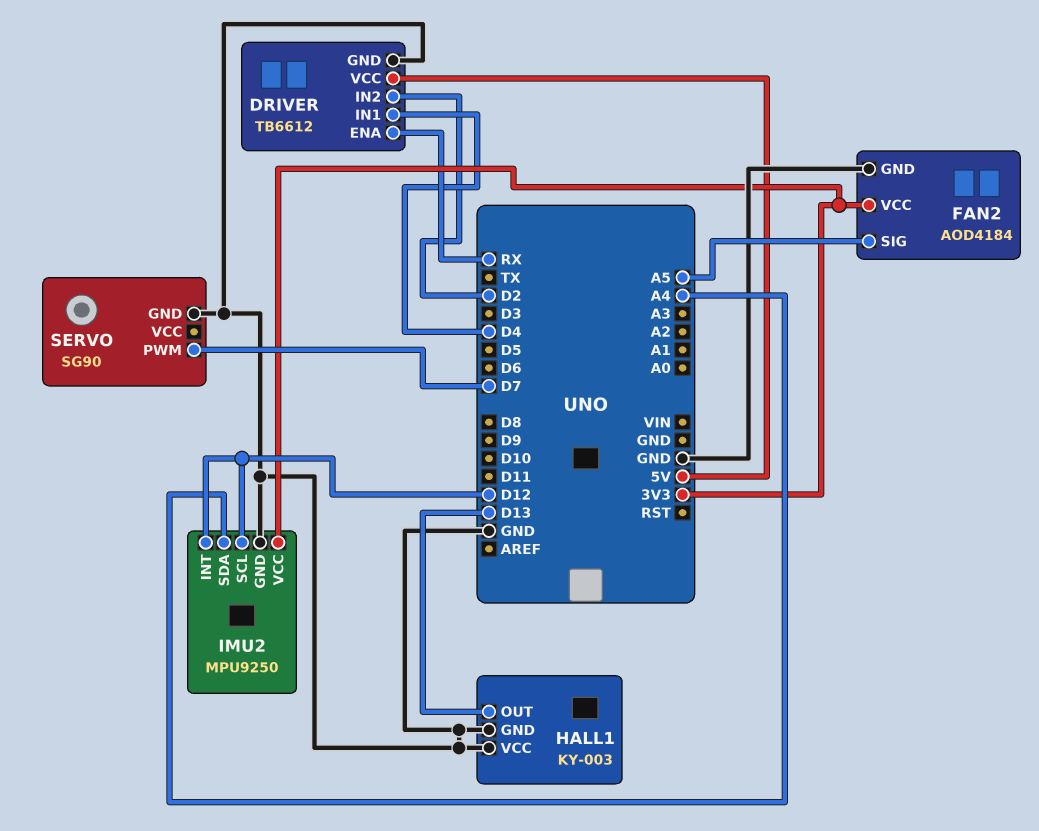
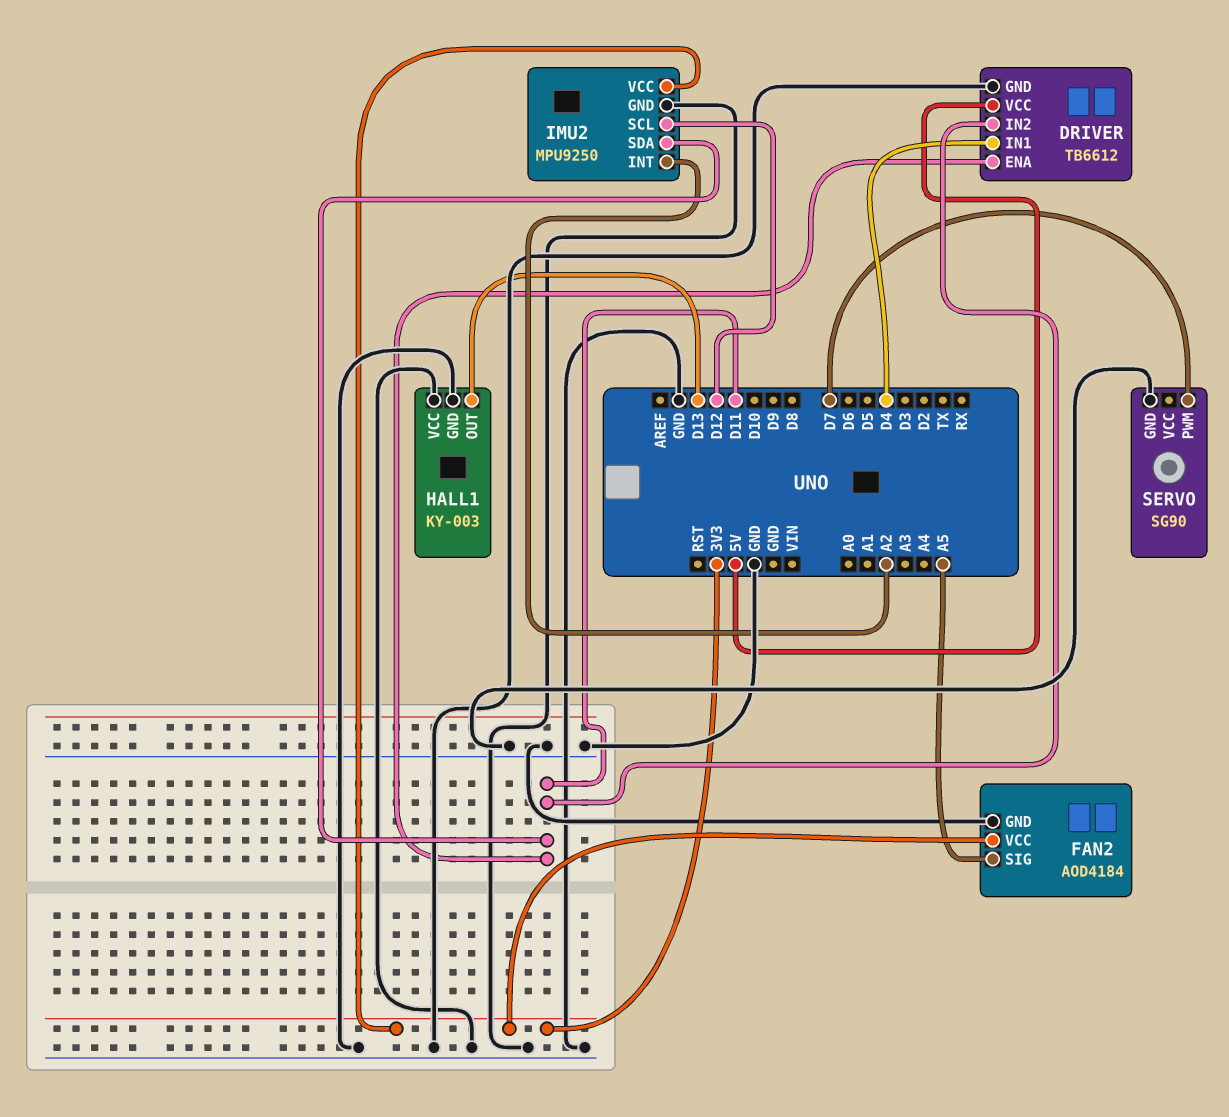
DRIVER pin ENA: RX -> D11
DRIVER pin IN2: D2 -> D11
IMU2 pin INT: D12 -> A2
IMU2 pin SDA: A4 -> D11

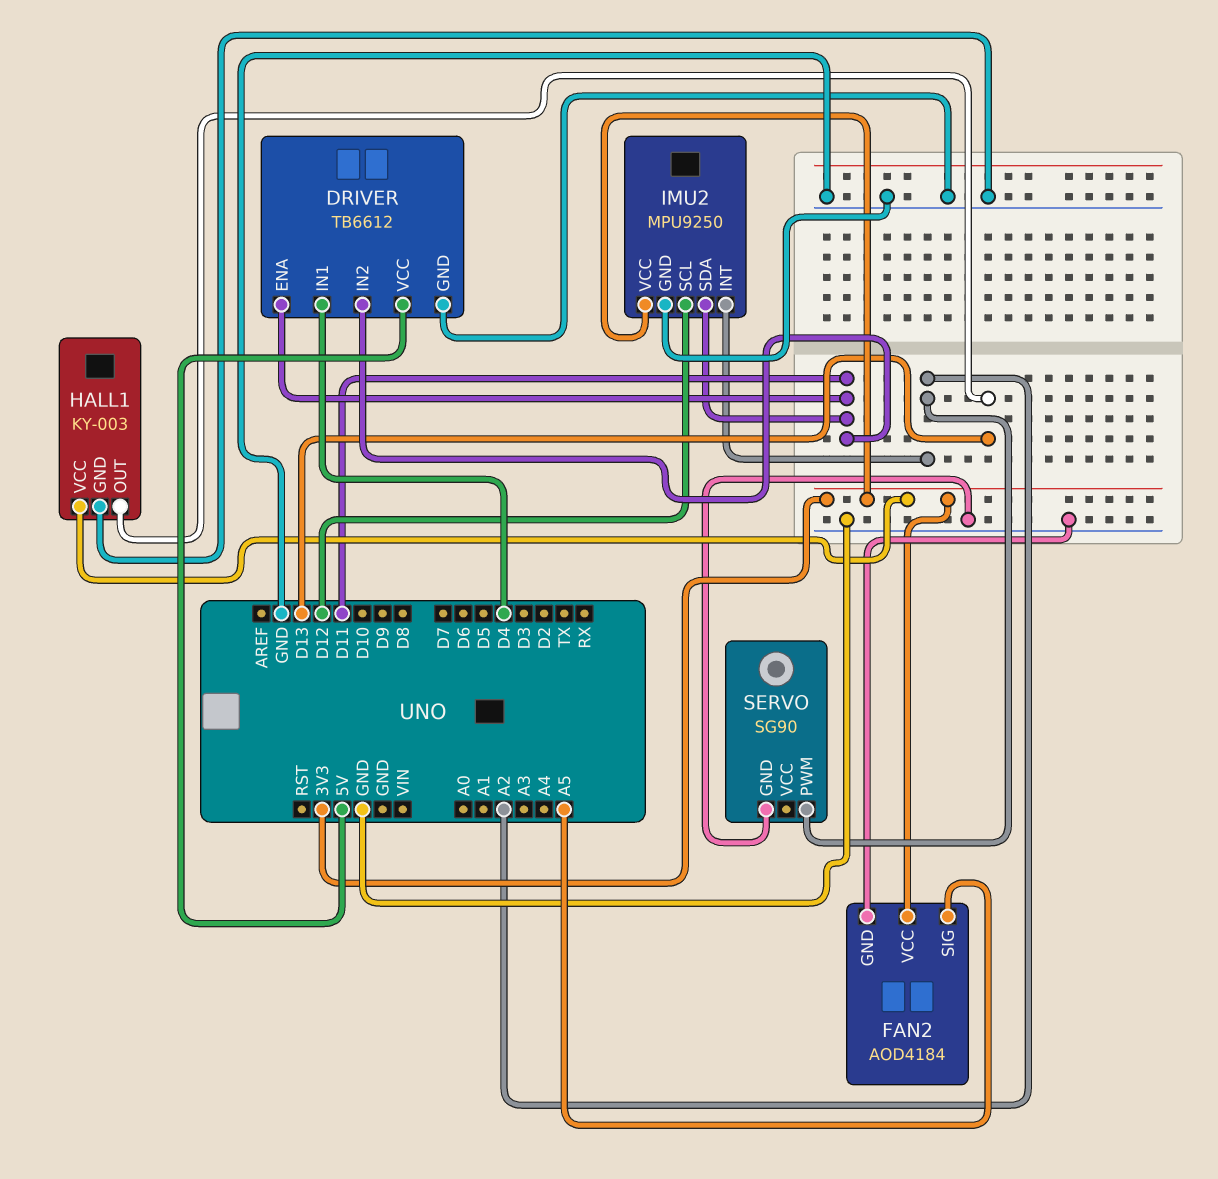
HALL1 pin VCC: GND -> 3V3
SERVO pin PWM: D7 -> A2

